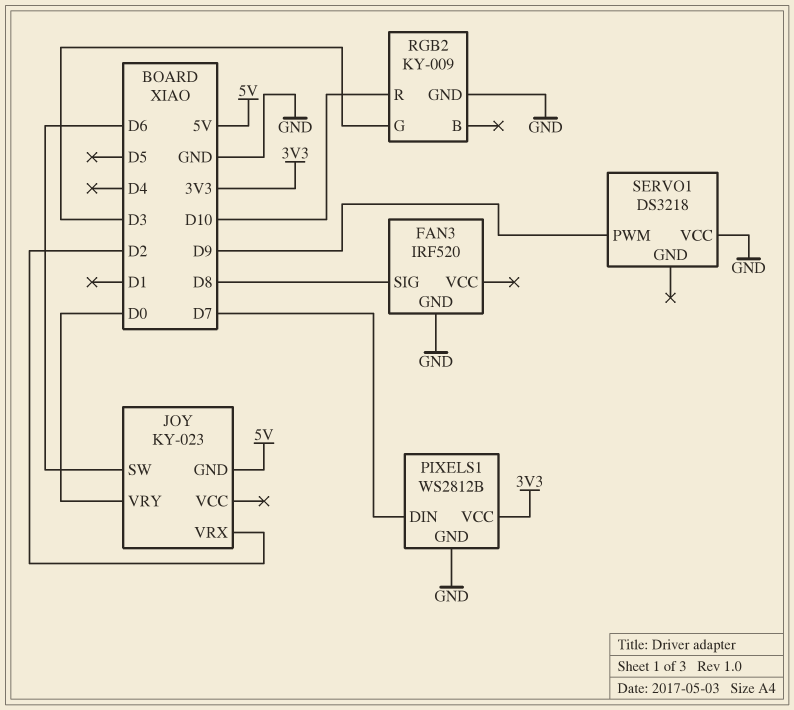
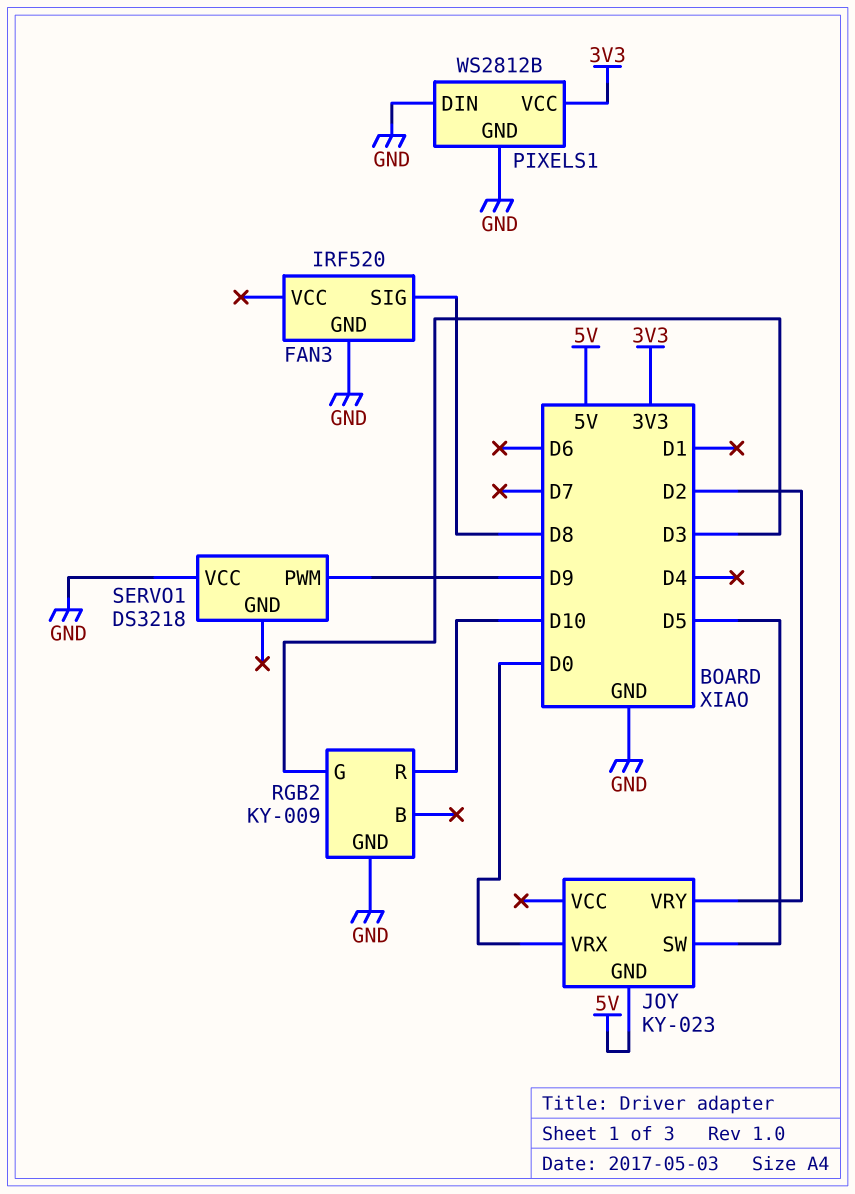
JOY pin SW: D6 -> D5
JOY pin VRX: D2 -> D0
JOY pin VRY: D0 -> D2
PIXELS1 pin DIN: D7 -> GND

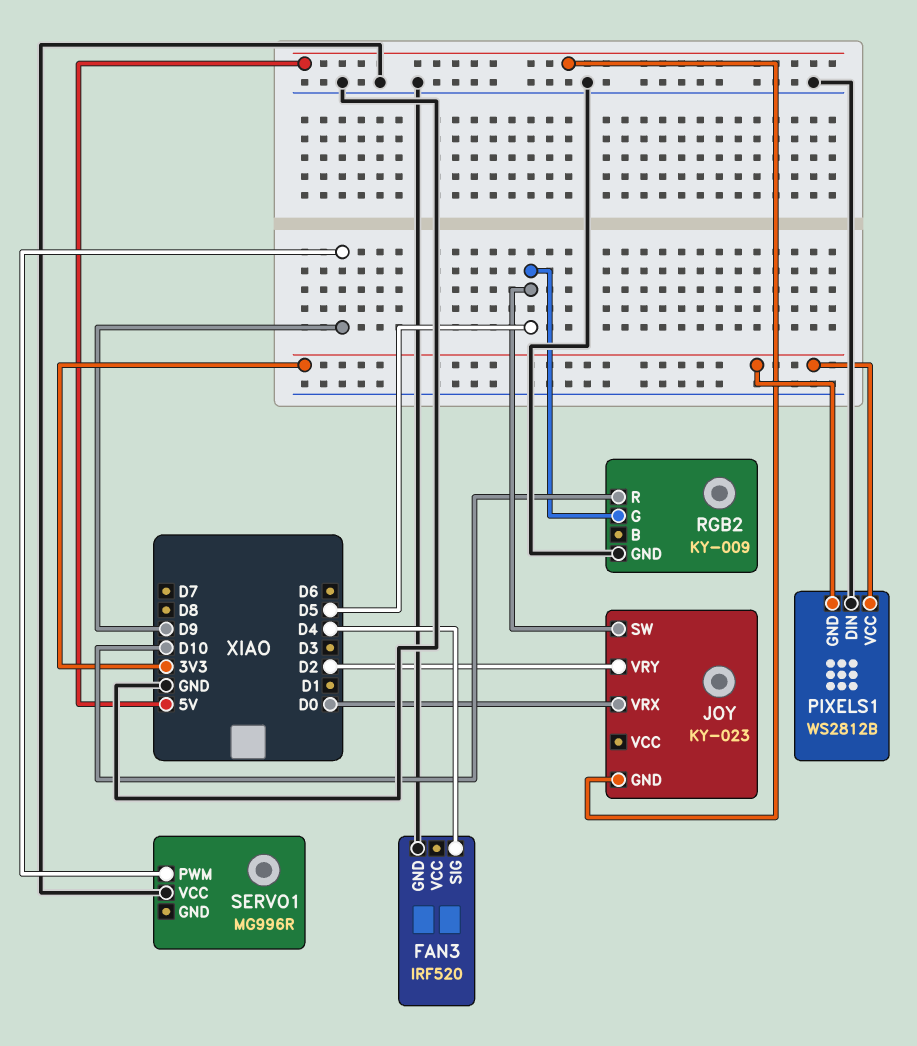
FAN3 pin SIG: D8 -> D4
PIXELS1 pin GND: GND -> 3V3
RGB2 pin G: D3 -> D5
SERVO1: DS3218 -> MG996R

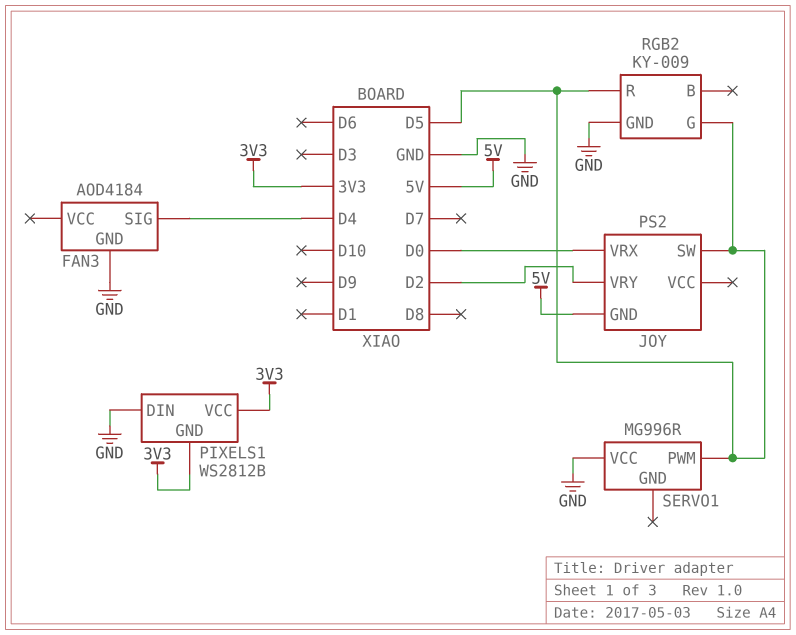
FAN3: IRF520 -> AOD4184
JOY: KY-023 -> PS2
RGB2 pin R: D10 -> D5
SERVO1 pin PWM: D9 -> D5

